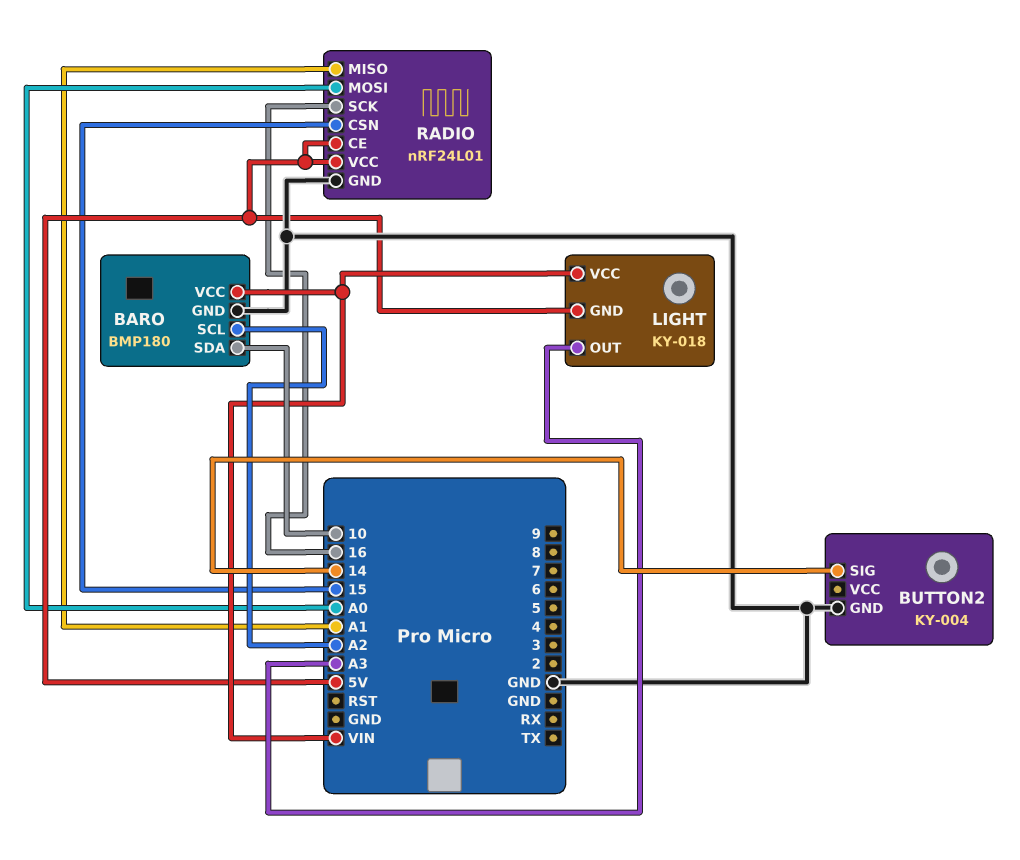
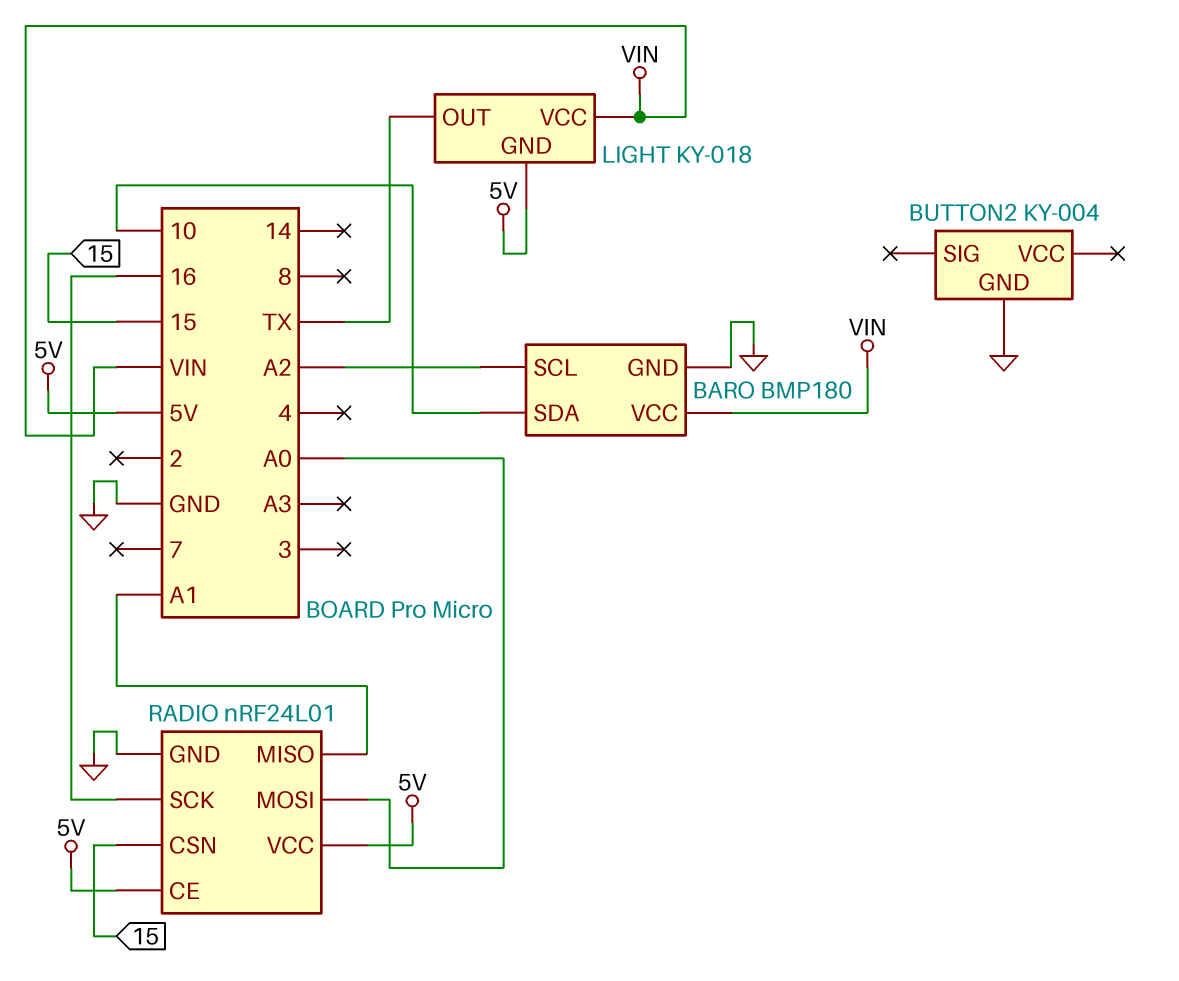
BUTTON2 pin SIG: 14 -> none
LIGHT pin OUT: A3 -> TX

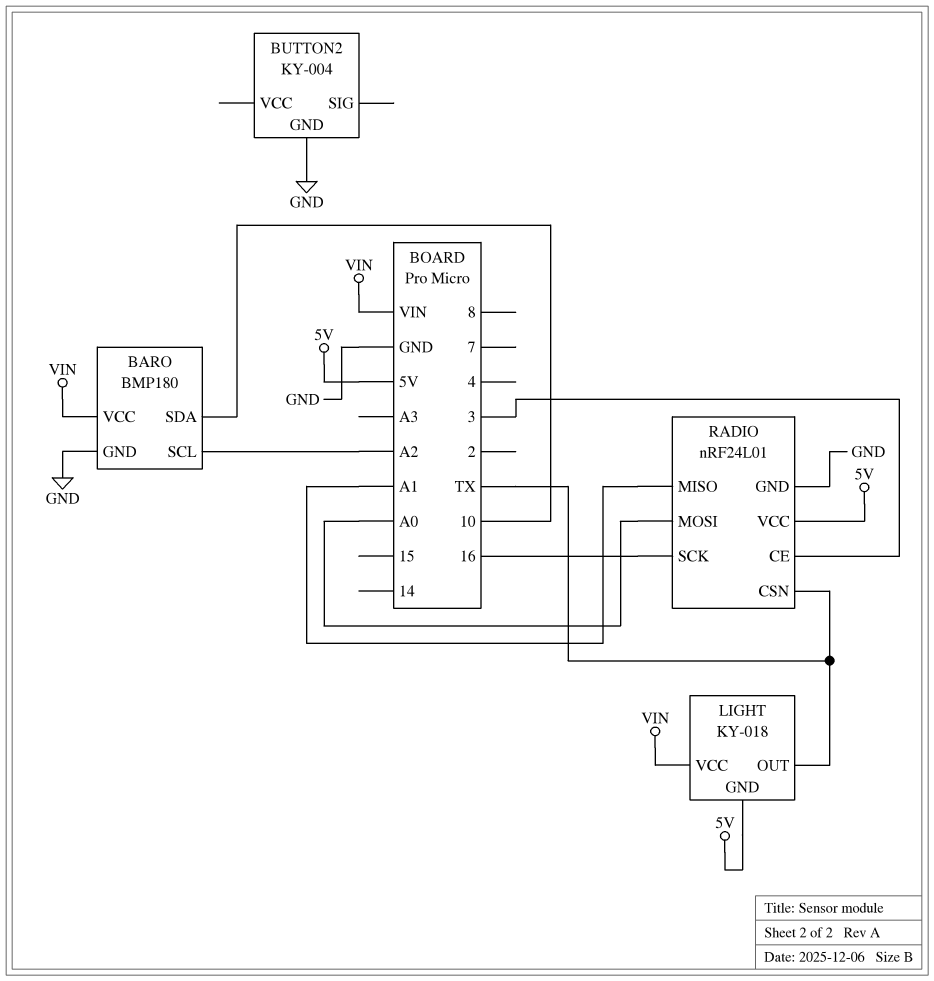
RADIO pin CE: 5V -> 3
RADIO pin CSN: 15 -> TX

